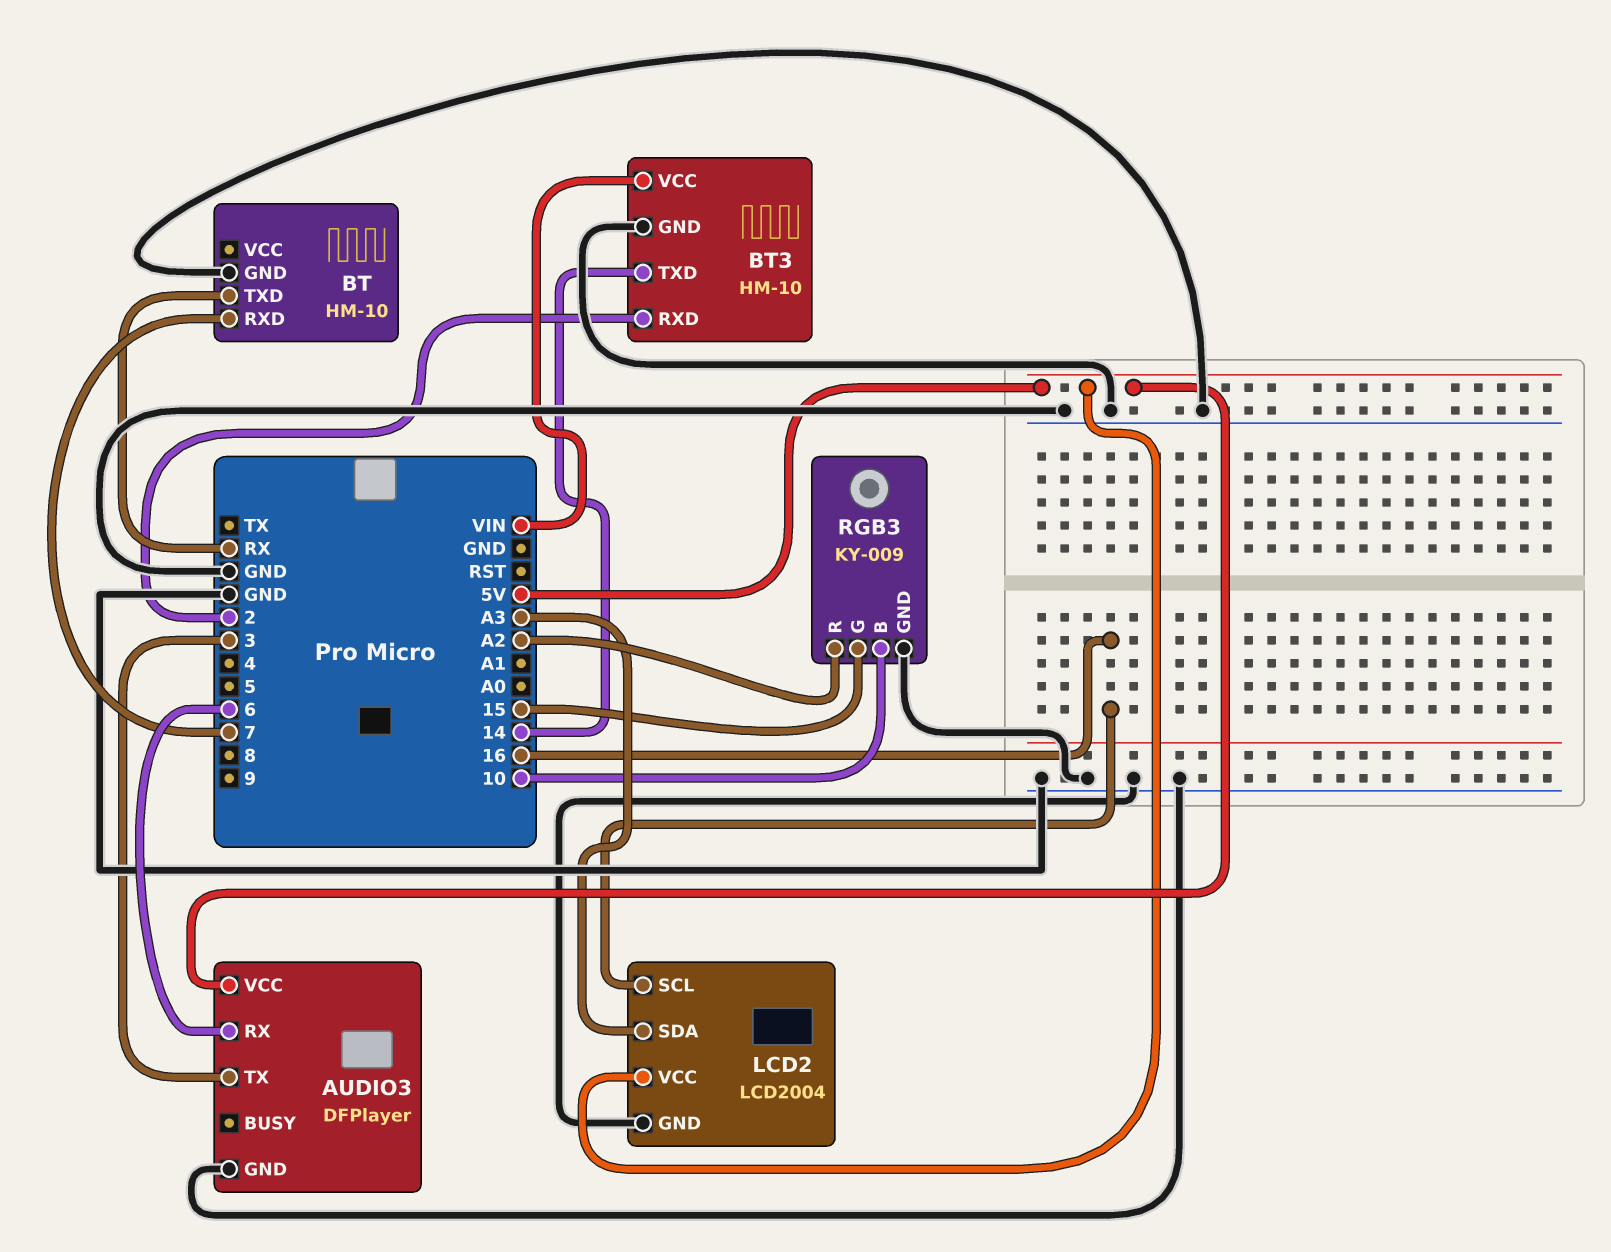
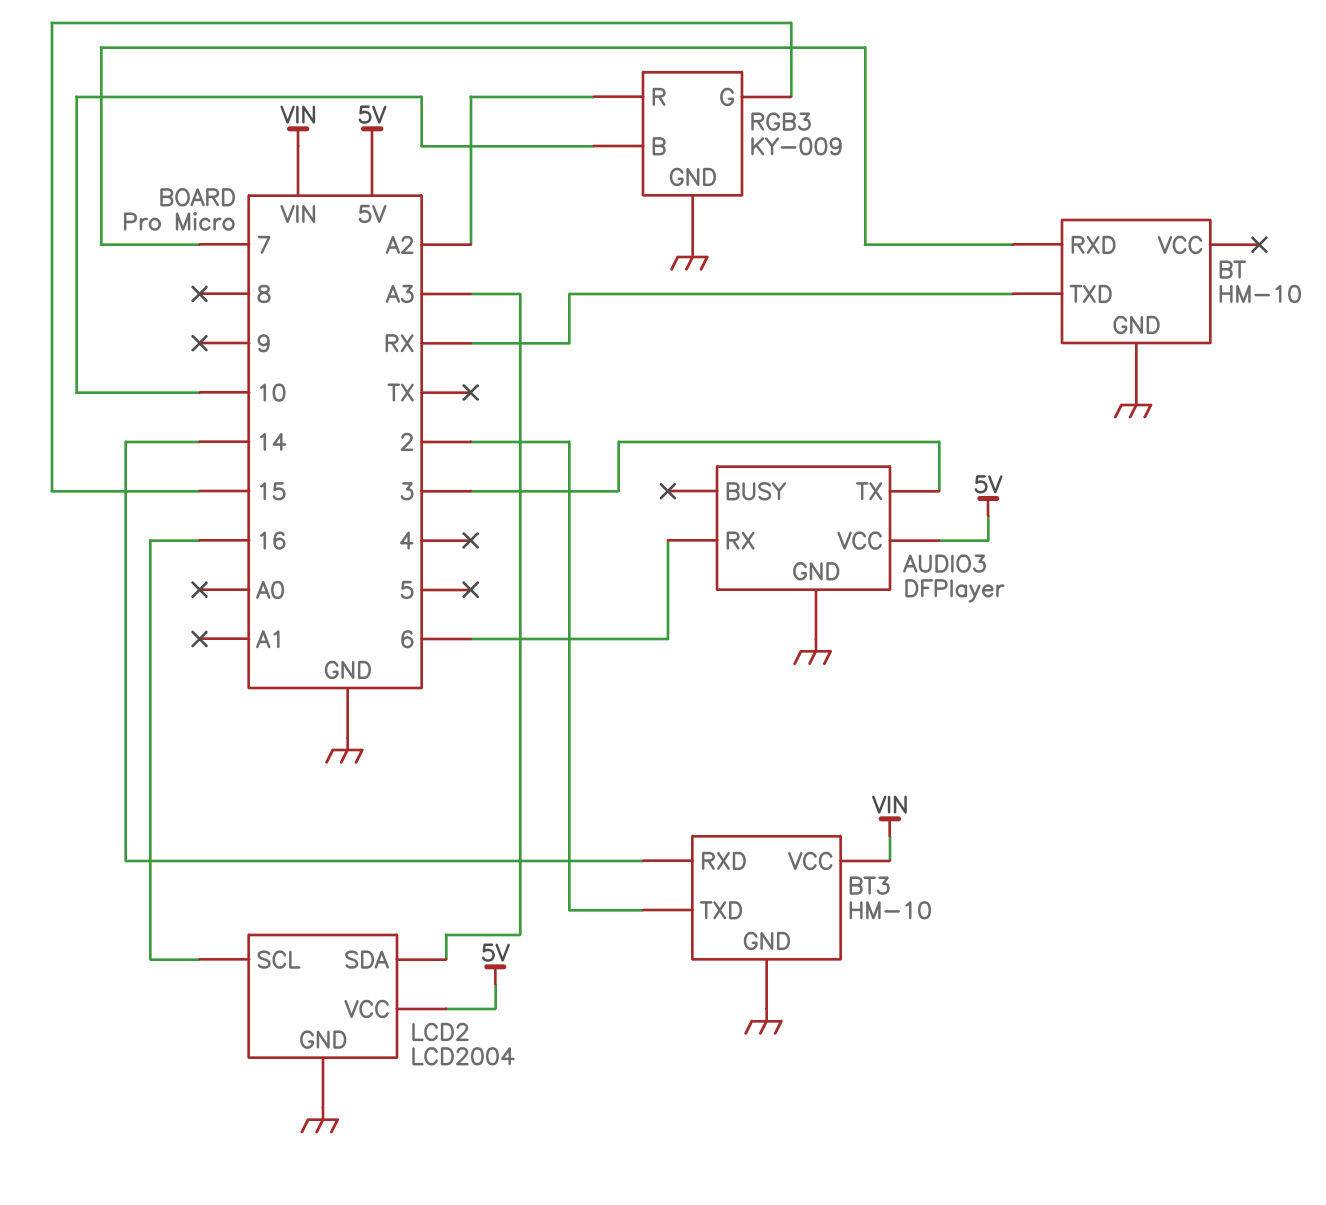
BT3 pin RXD: 2 -> 14
BT3 pin TXD: 14 -> 2

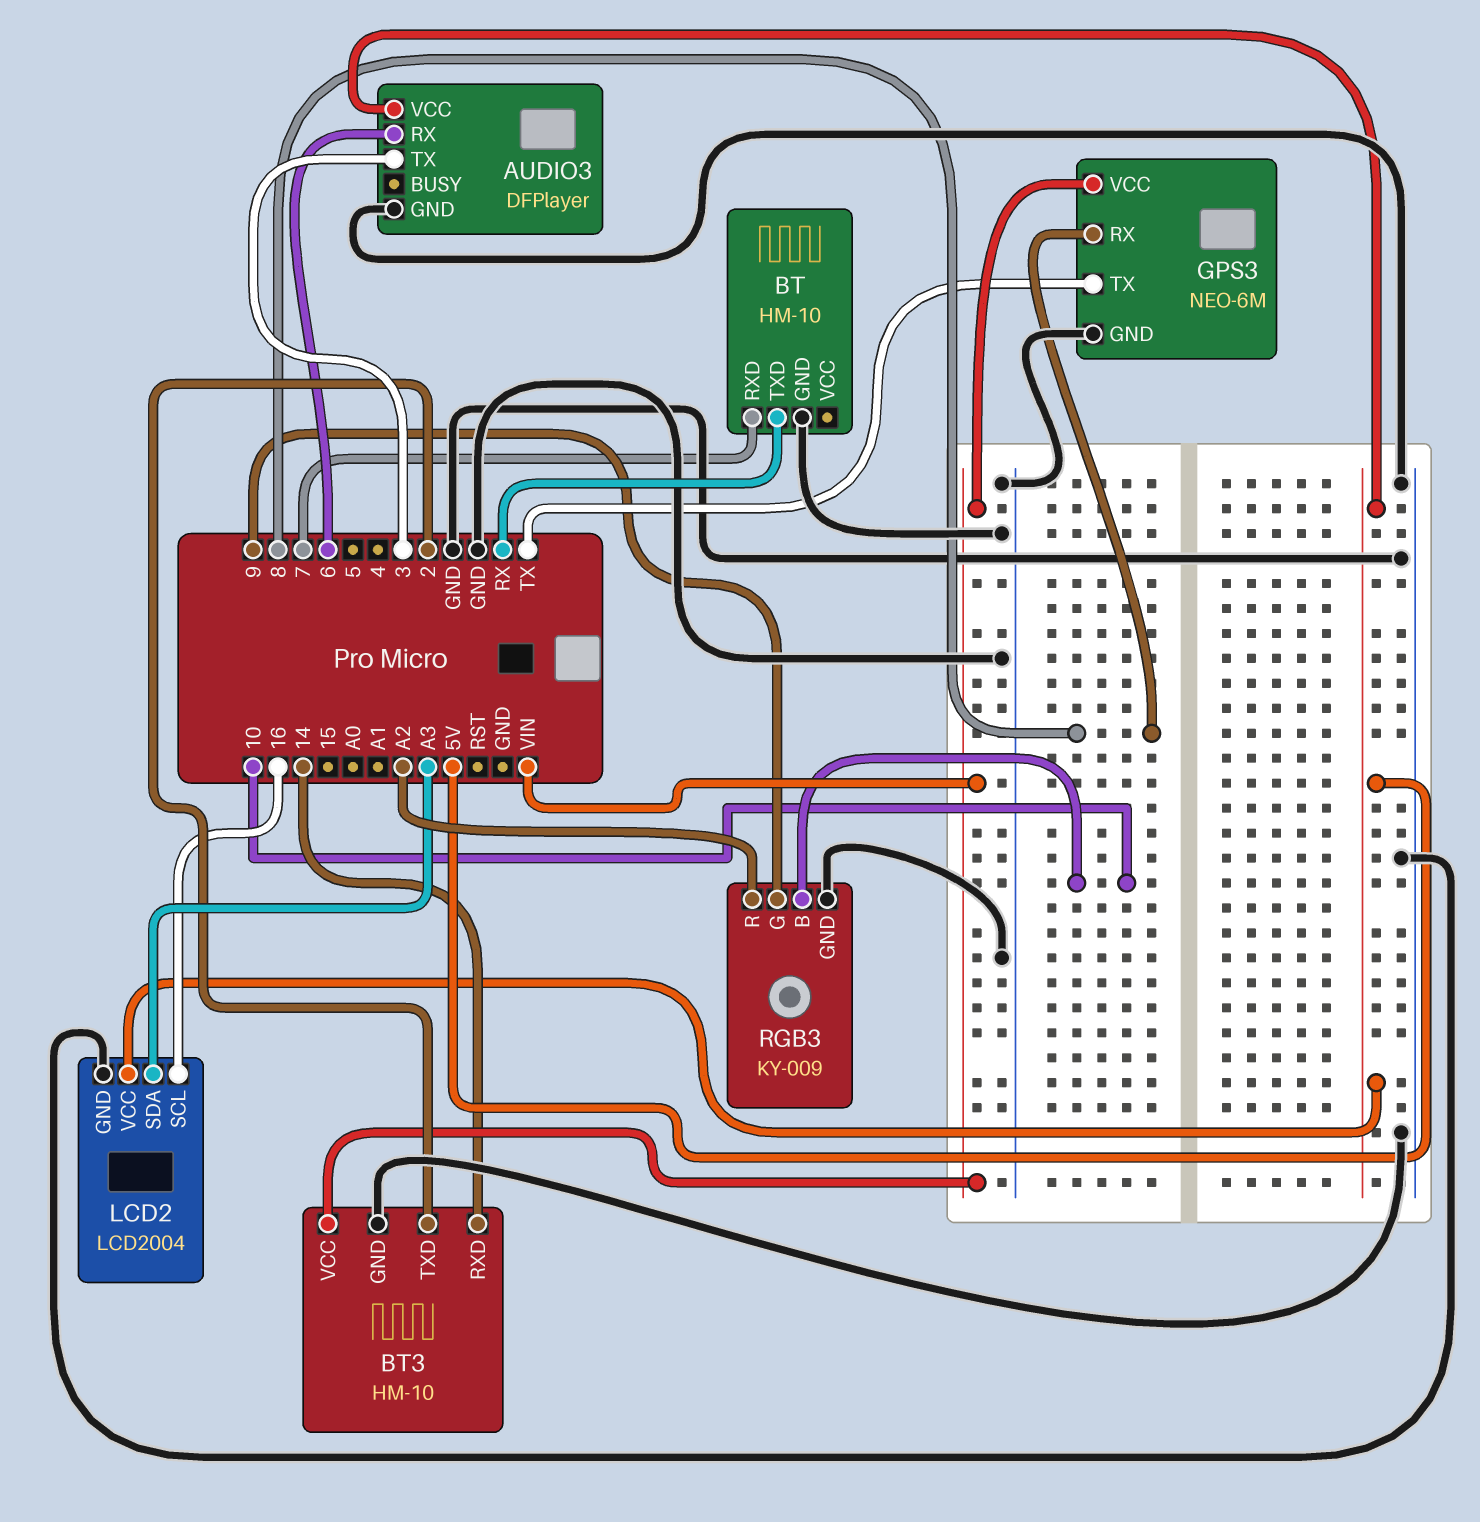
GPS3: none -> NEO-6M
GPS3 pin GND: none -> GND
GPS3 pin RX: none -> 8
GPS3 pin TX: none -> TX
GPS3 pin VCC: none -> VIN
RGB3 pin G: 15 -> 9

